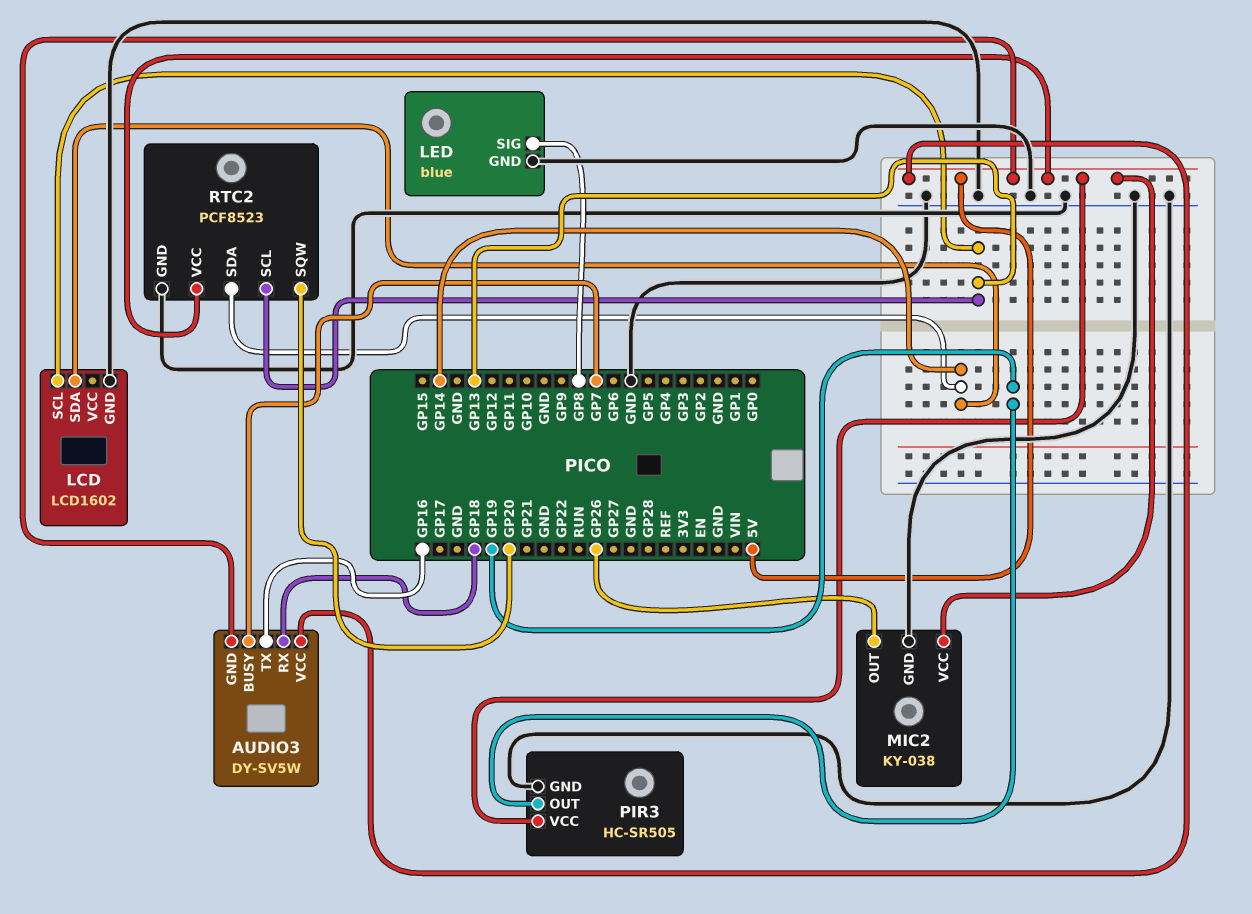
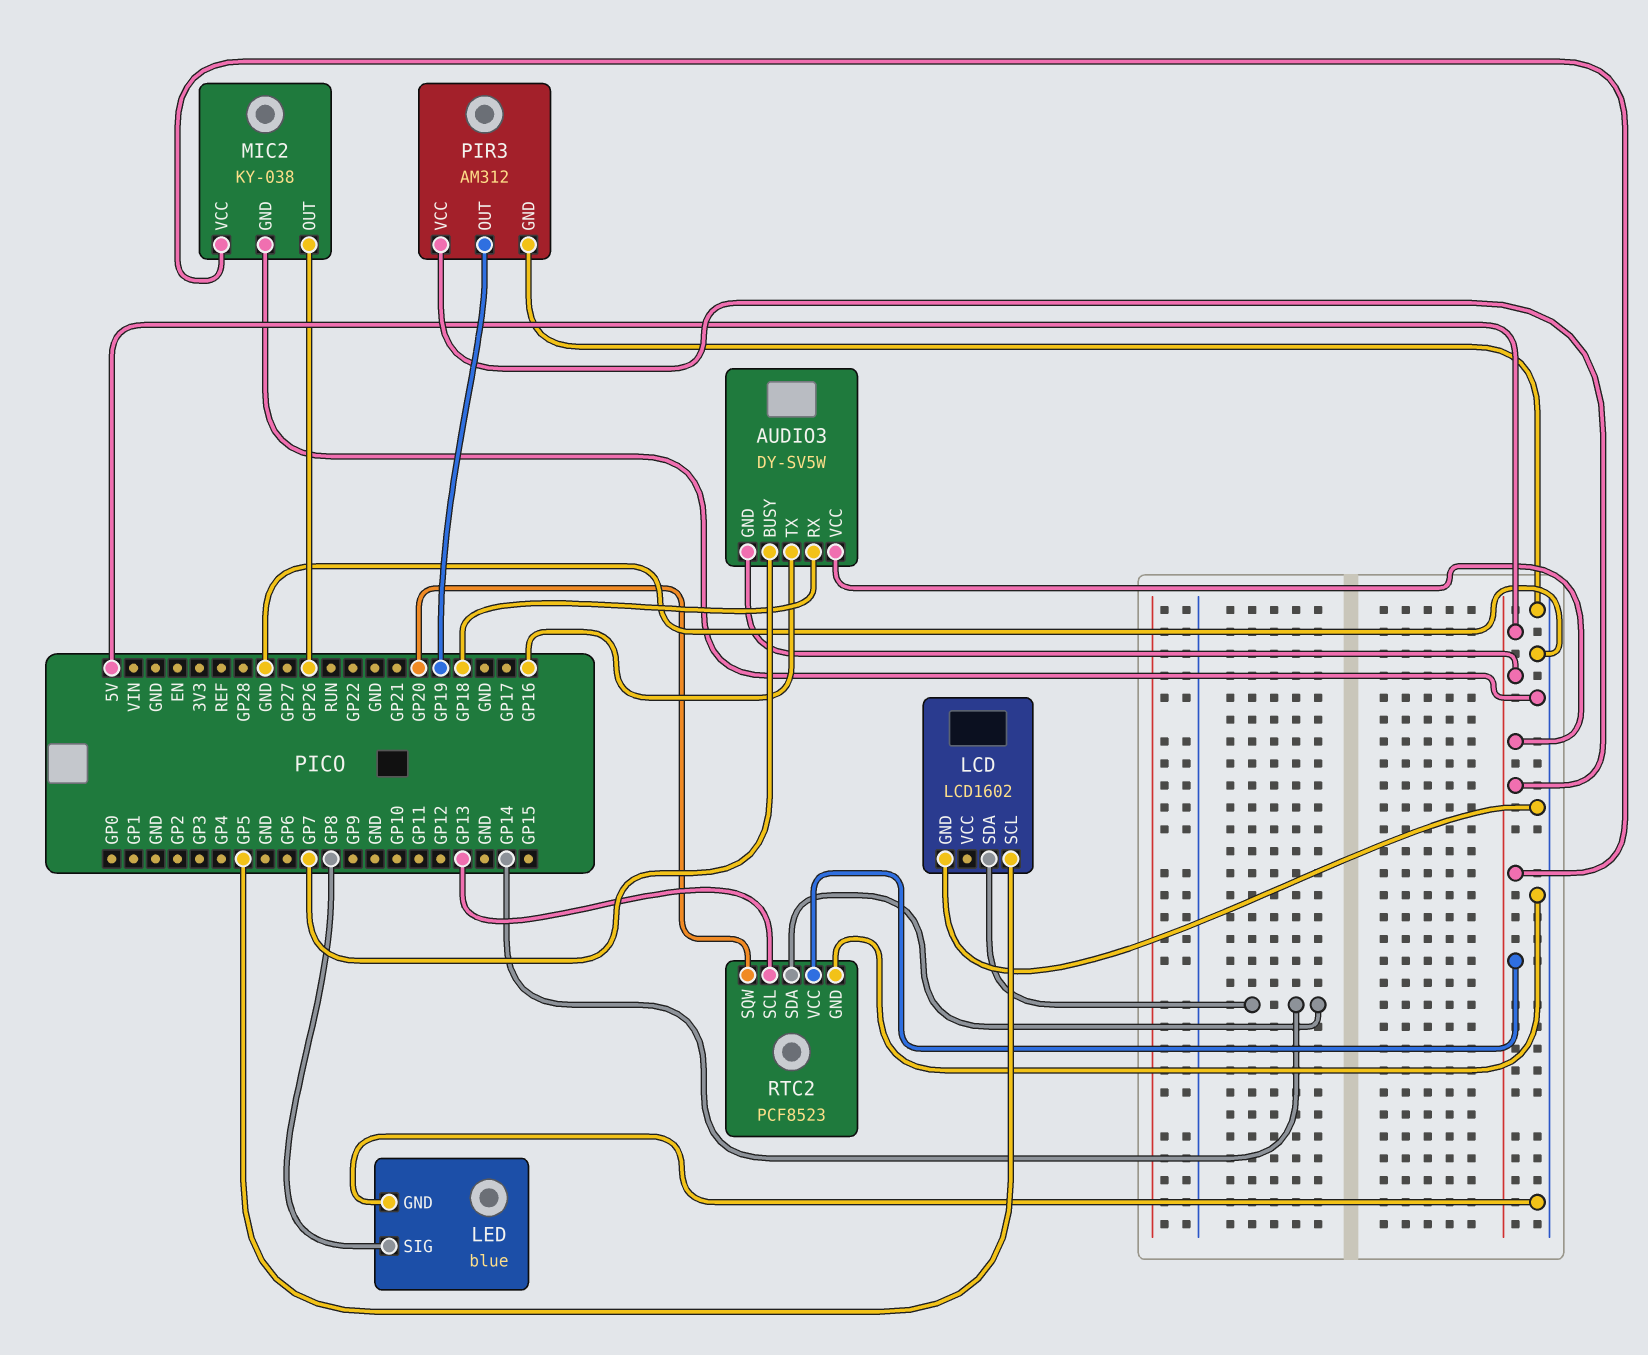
LCD pin SCL: GP13 -> GP5
PIR3: HC-SR505 -> AM312

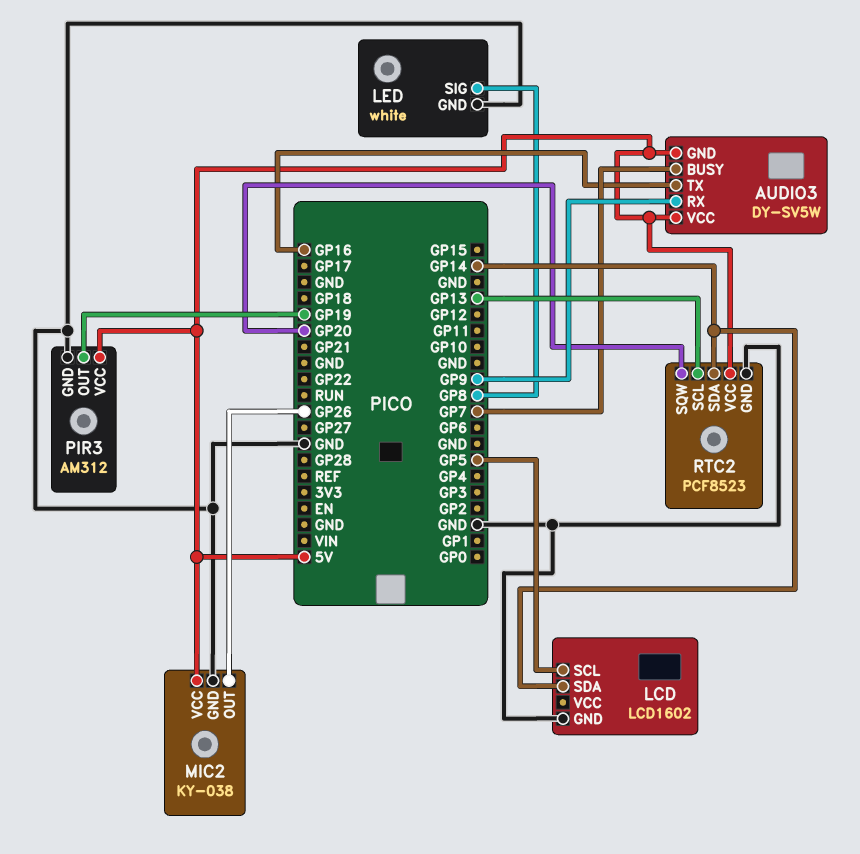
AUDIO3 pin RX: GP18 -> GP9
LED: blue -> white

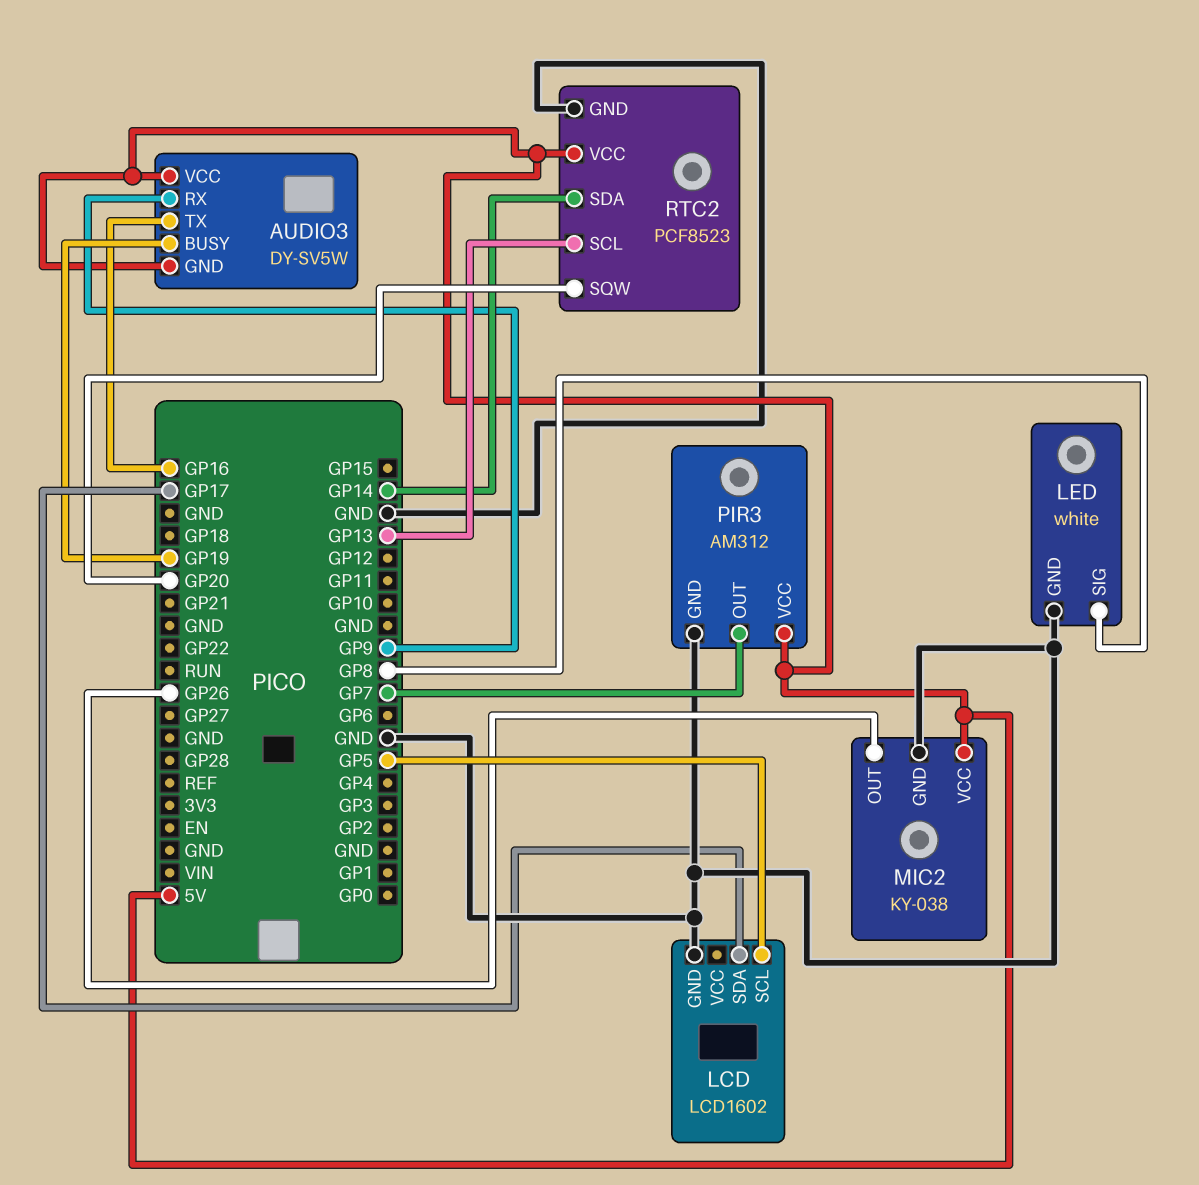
AUDIO3 pin BUSY: GP7 -> GP19
LCD pin SDA: GP14 -> GP17
PIR3 pin OUT: GP19 -> GP7

